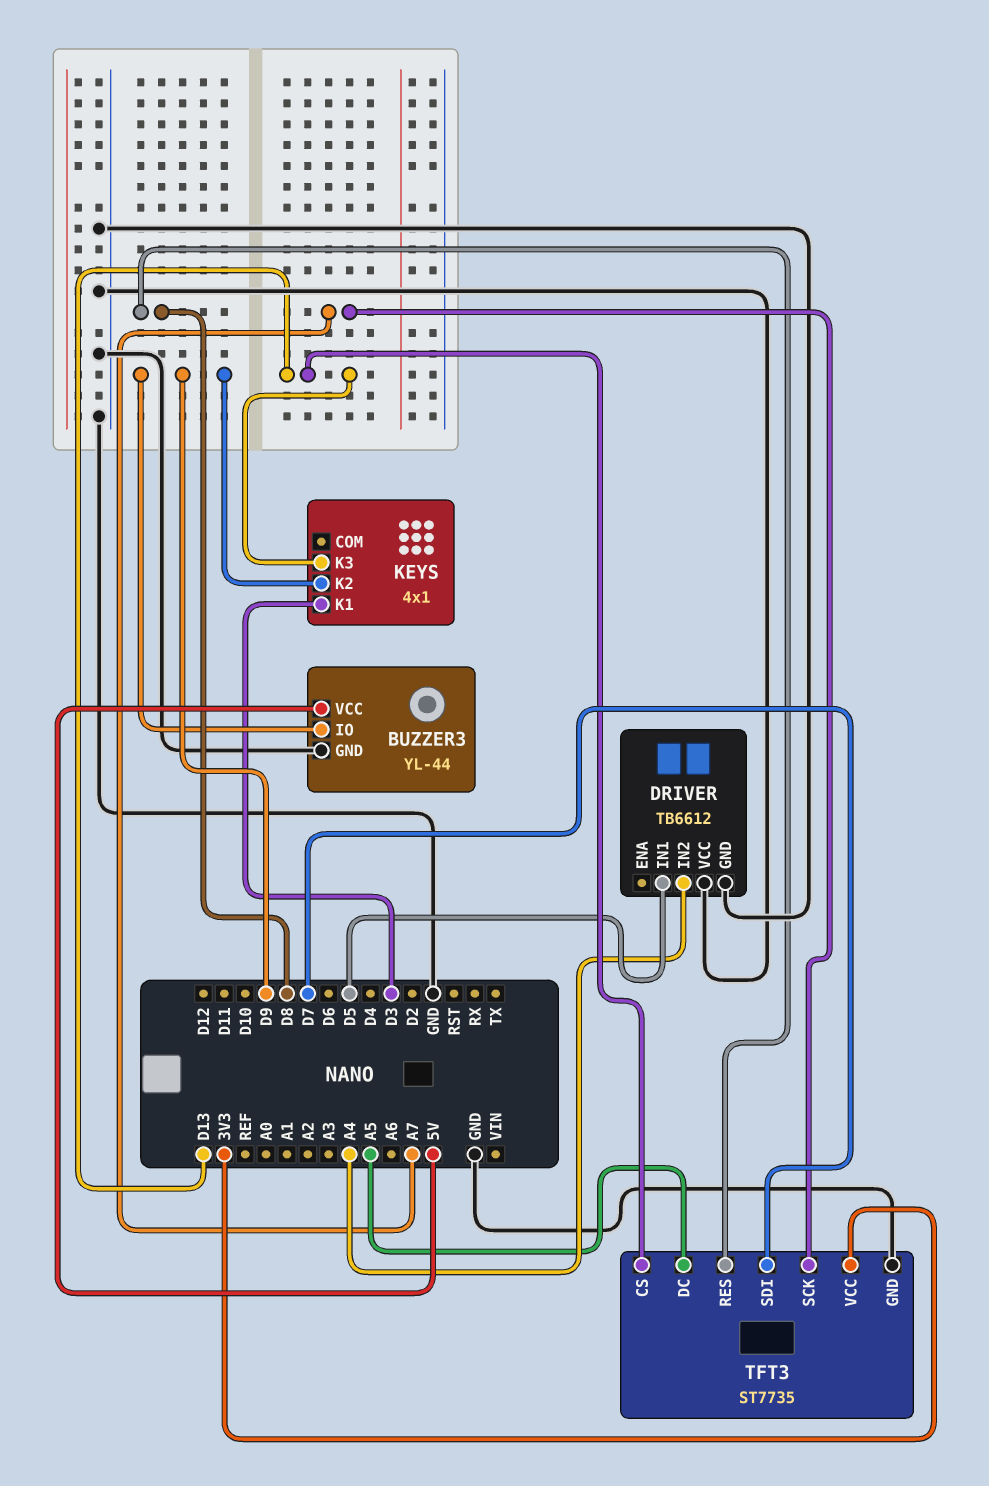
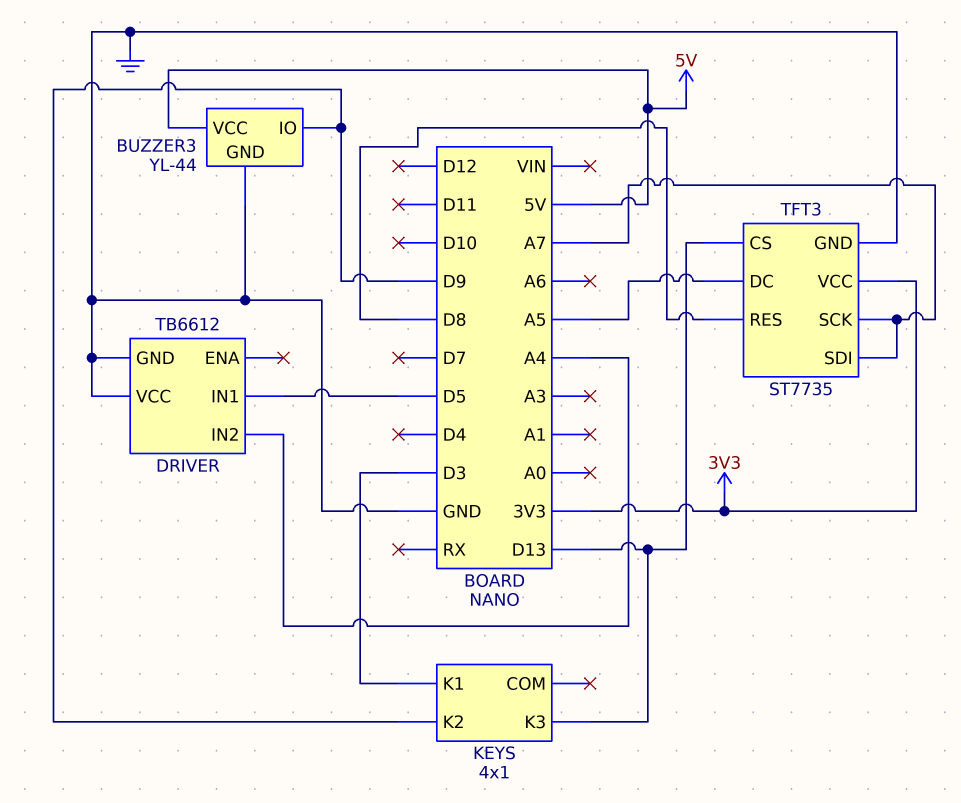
TFT3 pin SDI: D7 -> A7

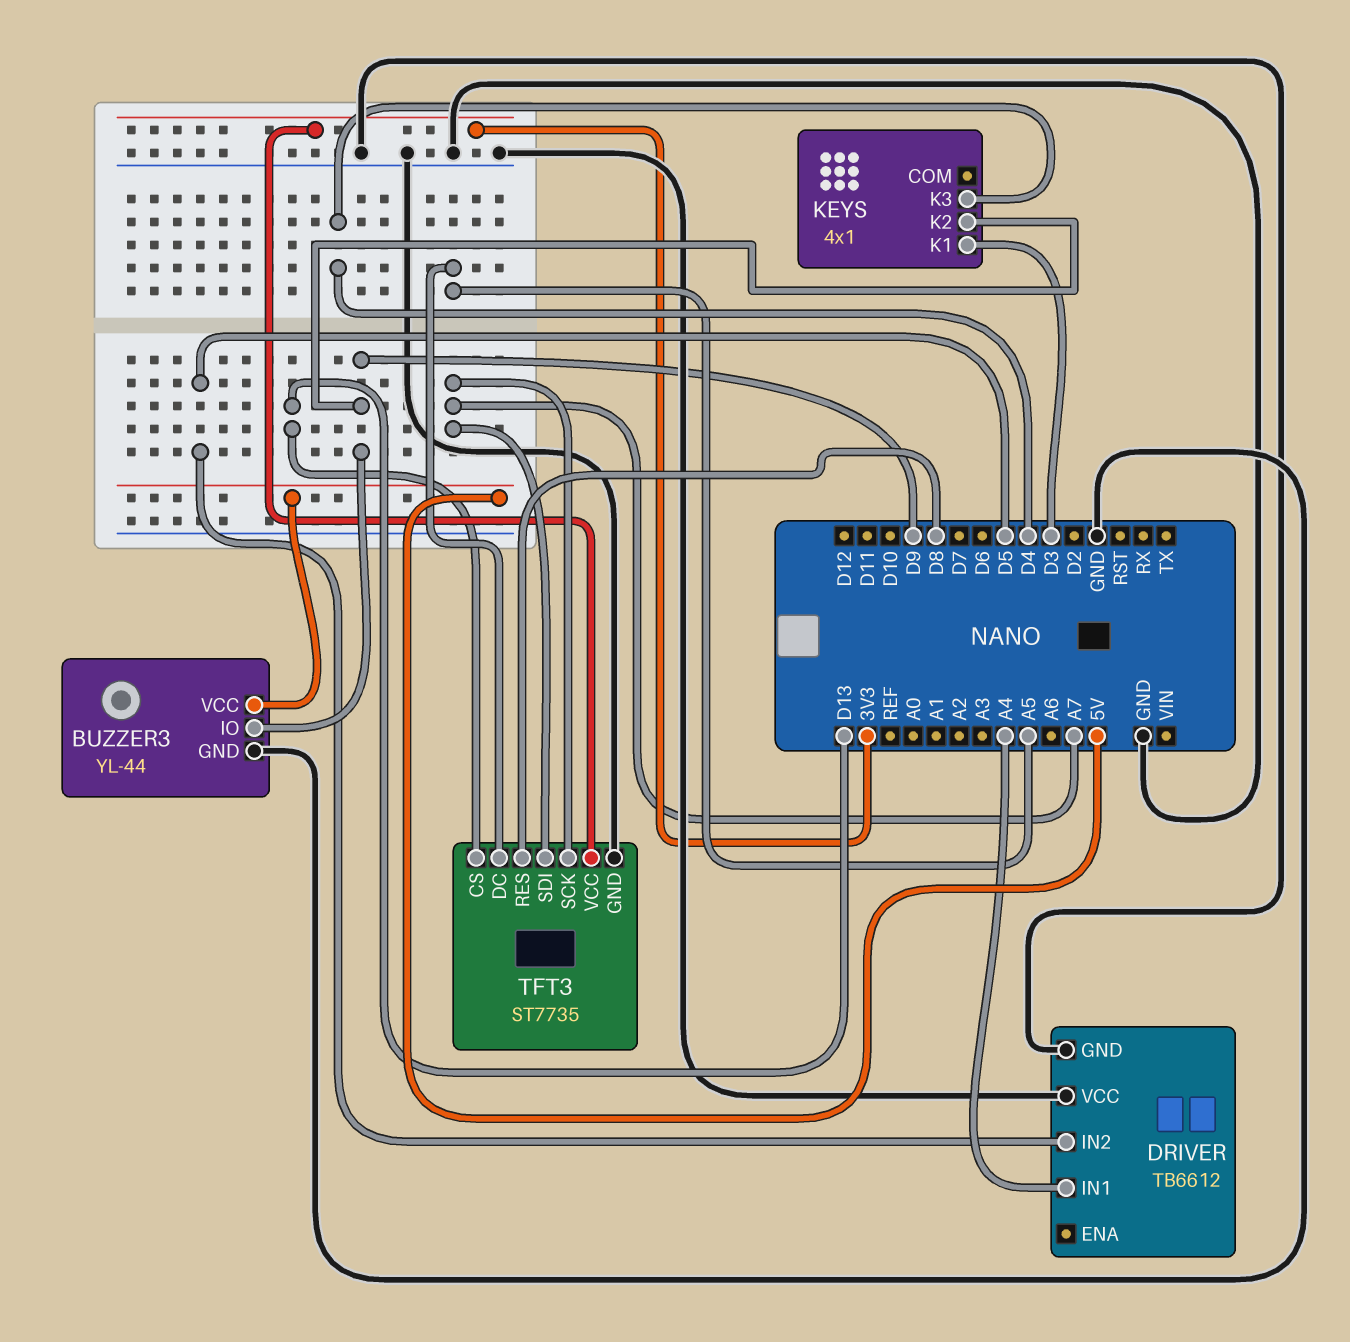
DRIVER pin IN1: D5 -> A4
DRIVER pin IN2: A4 -> D5
KEYS pin K3: D13 -> D4

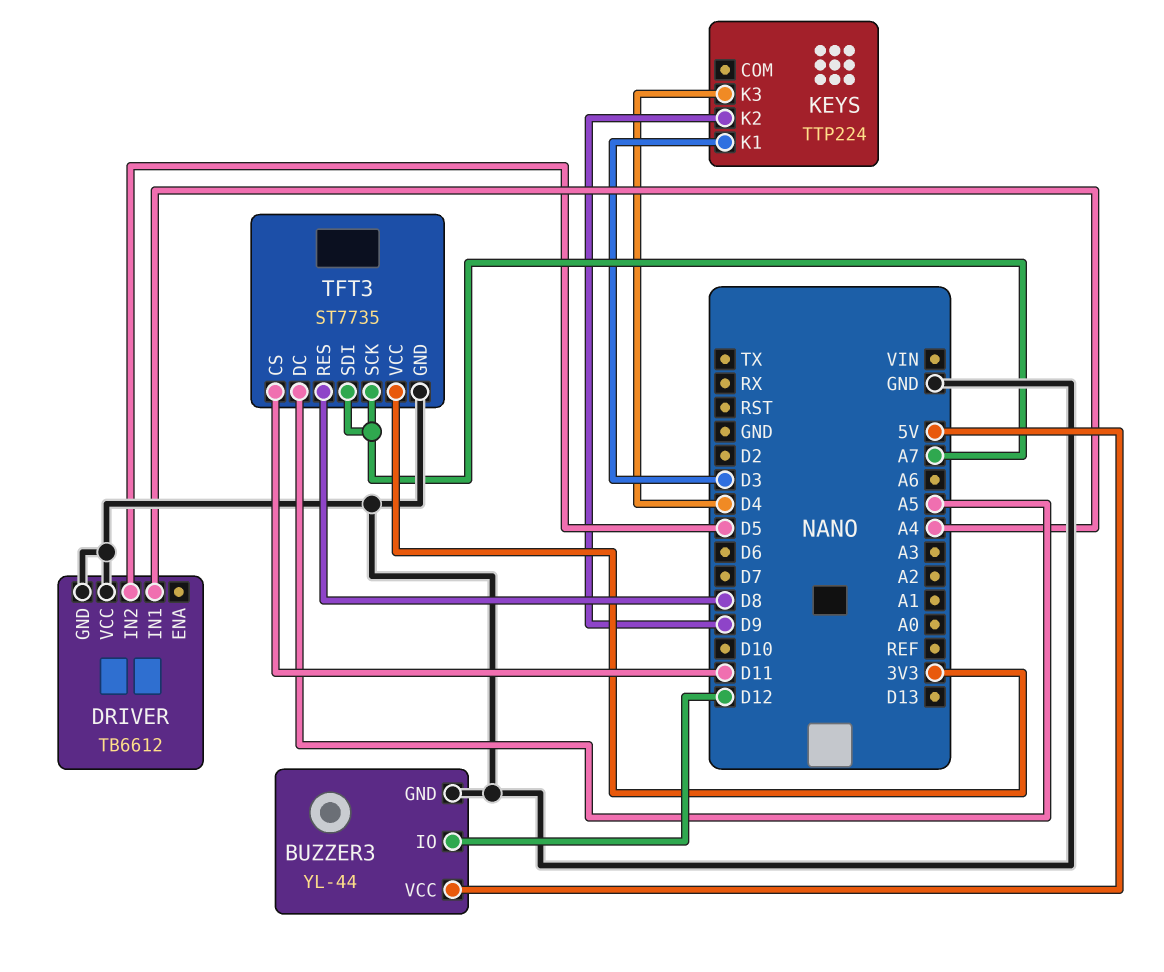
BUZZER3 pin IO: D9 -> D12
KEYS: 4x1 -> TTP224
TFT3 pin CS: D13 -> D11

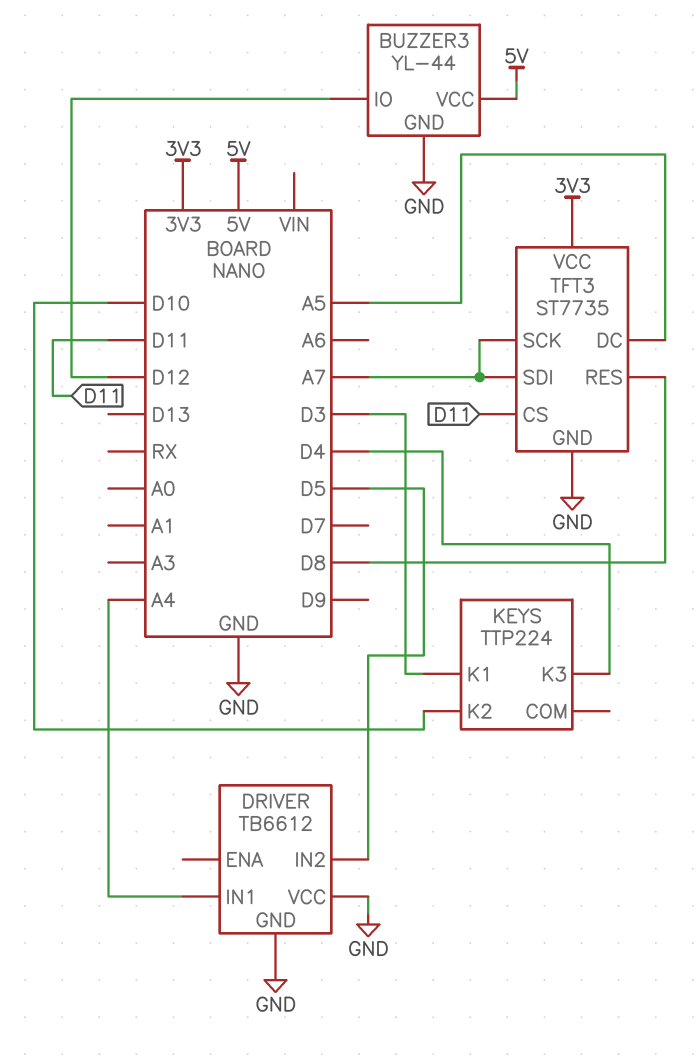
KEYS pin K2: D9 -> D10

